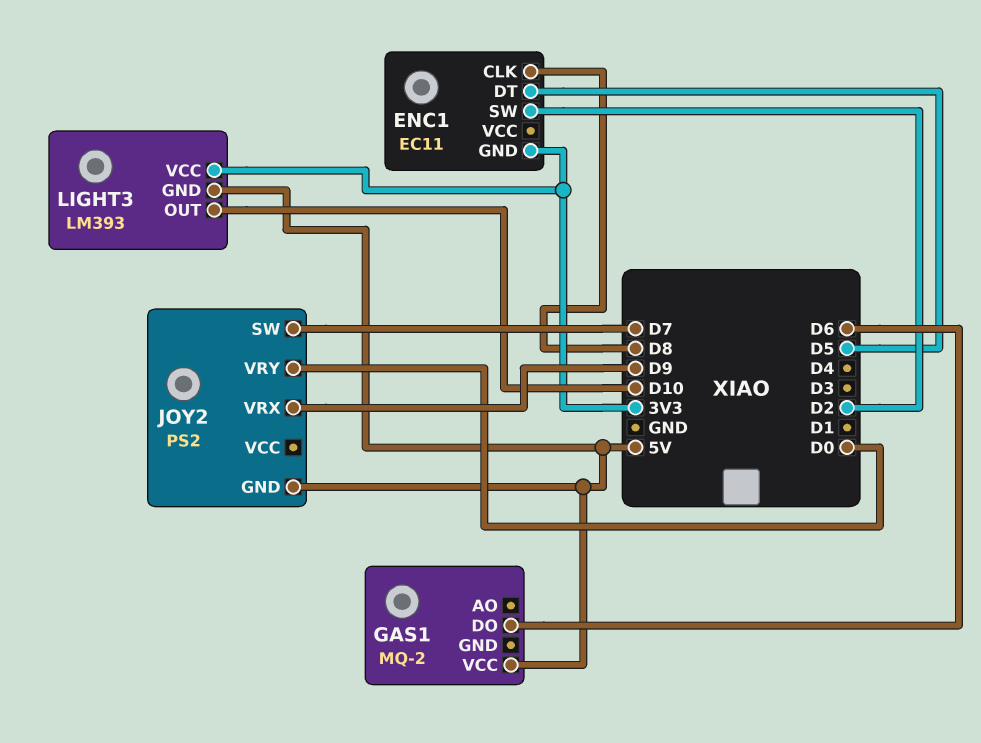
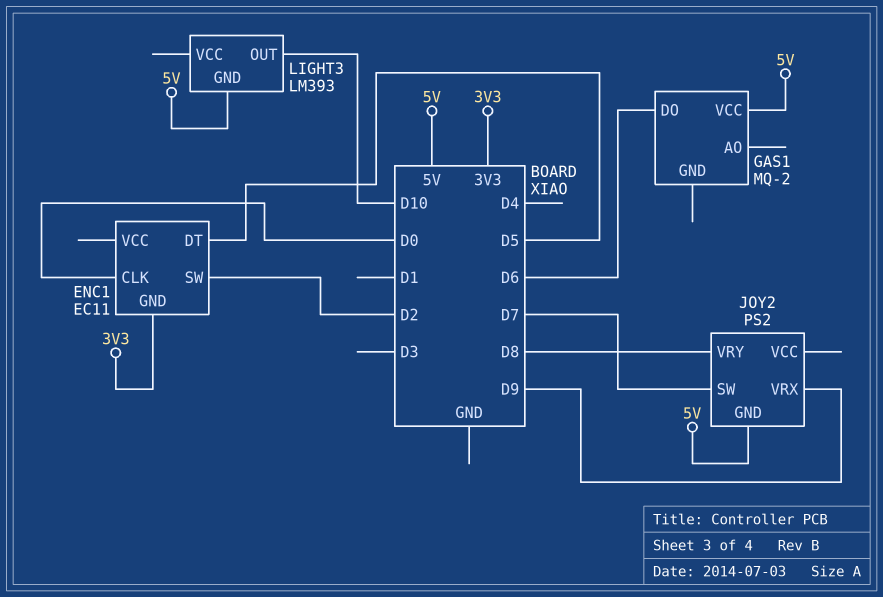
ENC1 pin CLK: D8 -> D0
JOY2 pin VRY: D0 -> D8
LIGHT3 pin VCC: 3V3 -> none

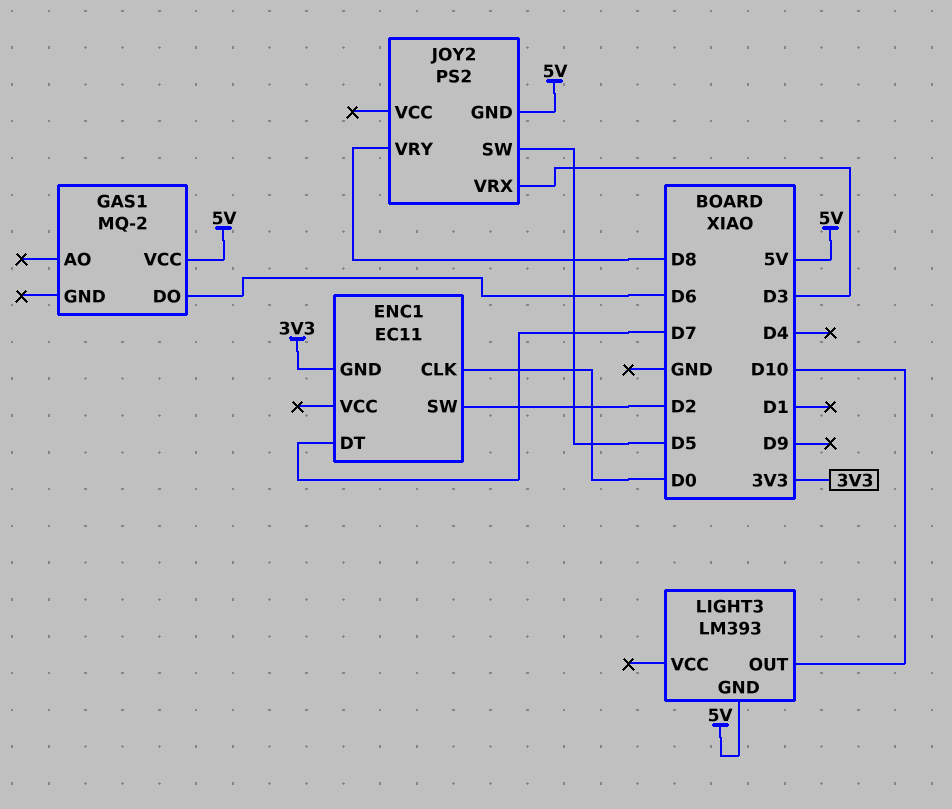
ENC1 pin DT: D5 -> D7
JOY2 pin SW: D7 -> D5
JOY2 pin VRX: D9 -> D3

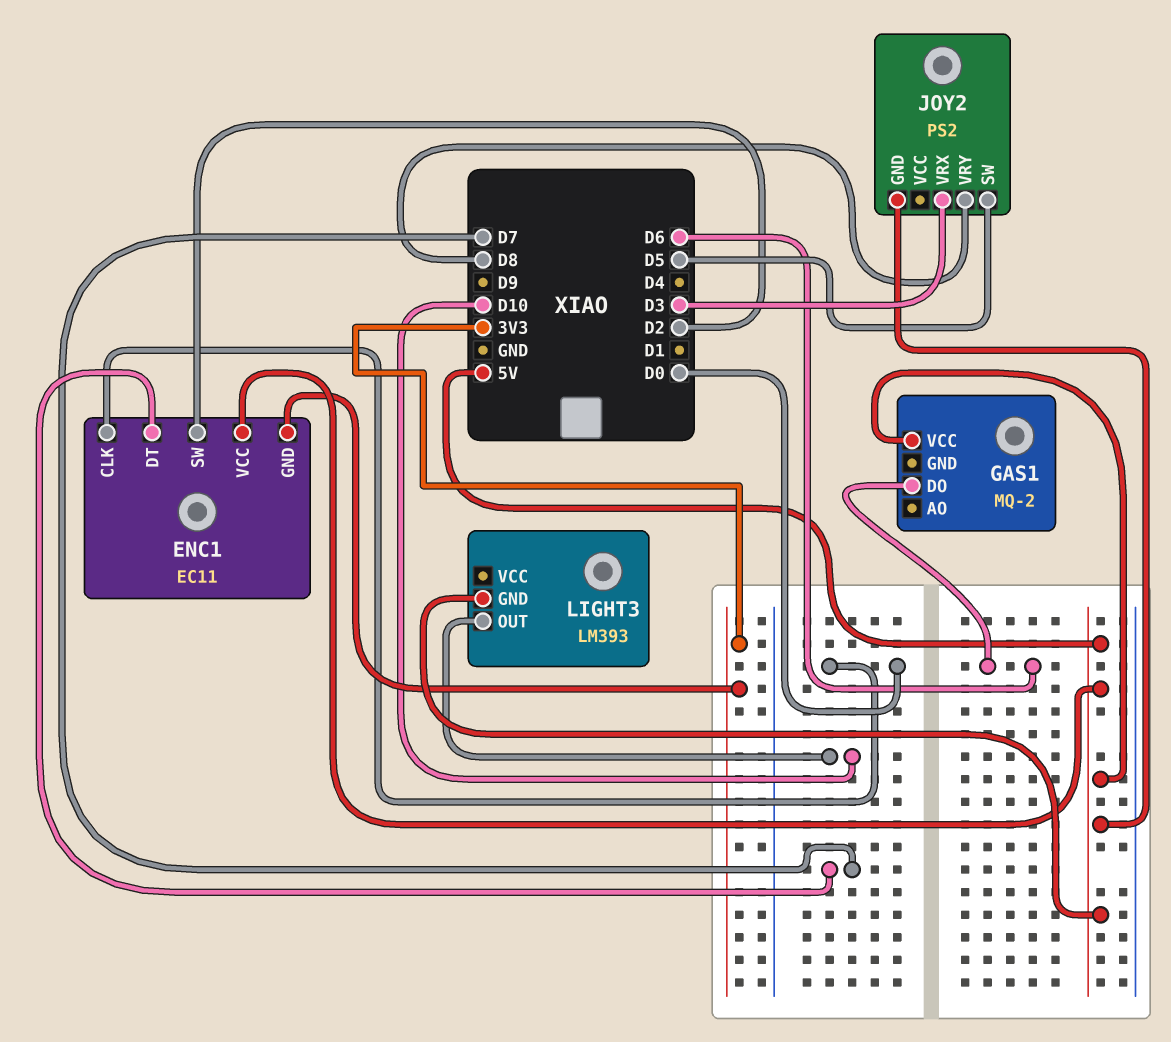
ENC1 pin VCC: none -> 5V

